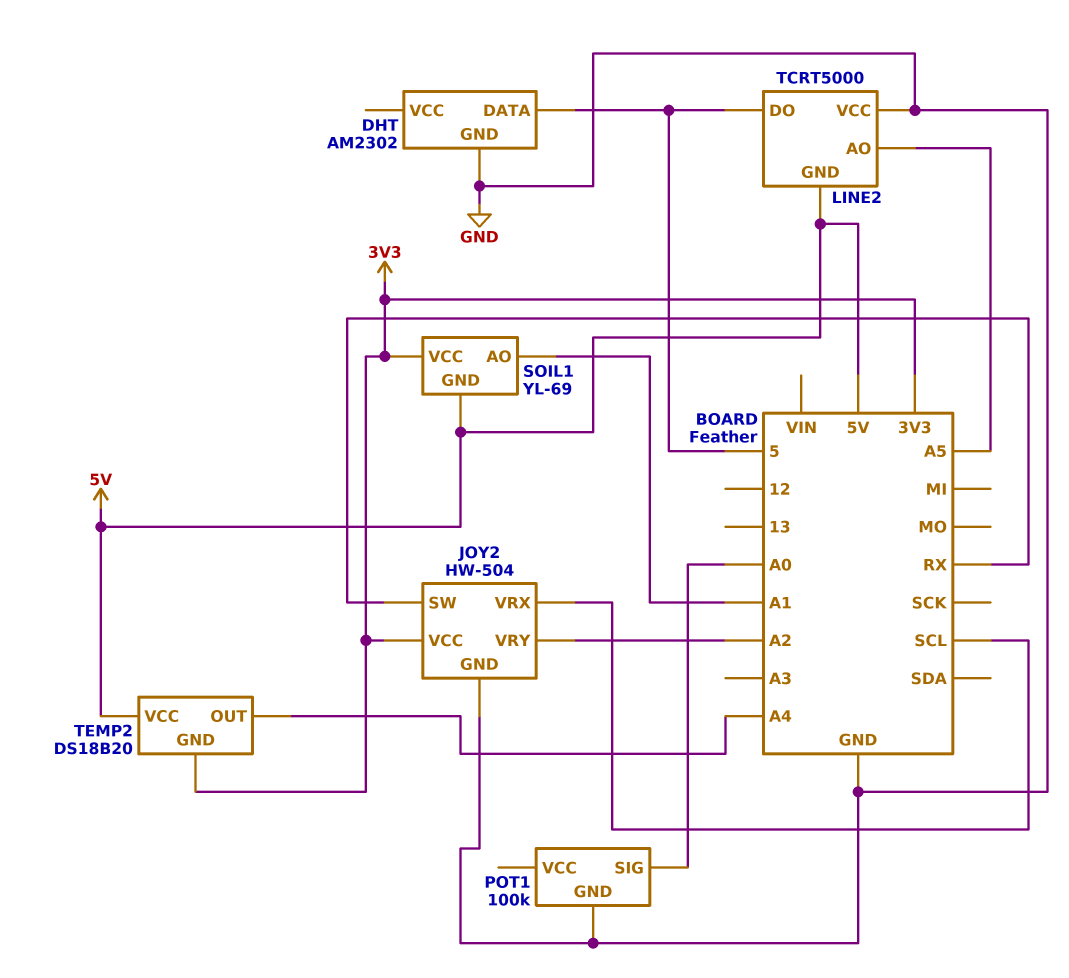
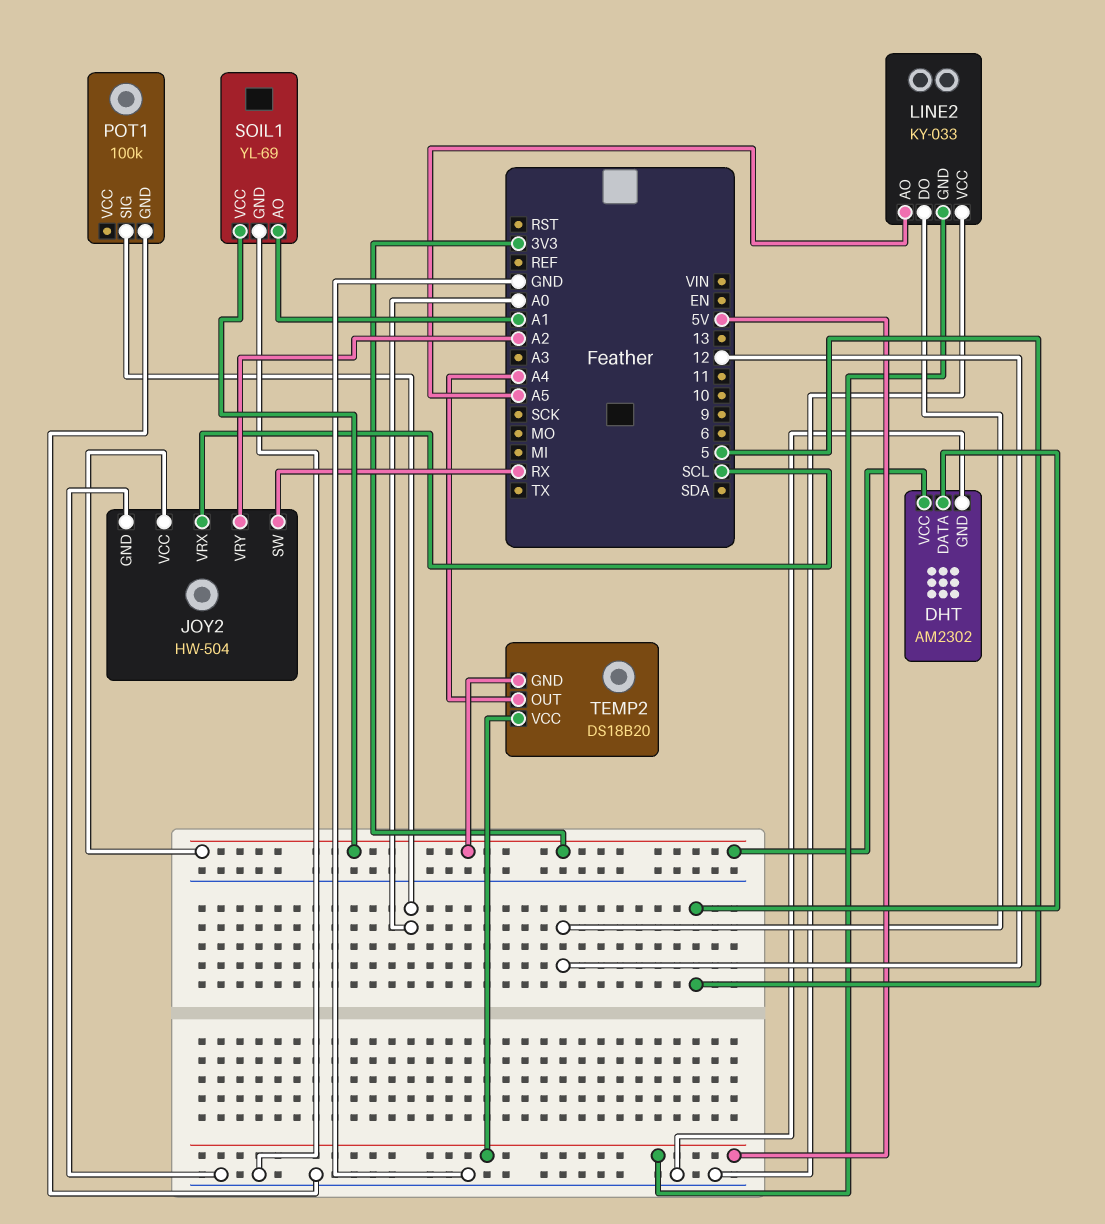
DHT pin VCC: none -> 3V3
LINE2: TCRT5000 -> KY-033
LINE2 pin DO: 5 -> 12
SOIL1 pin GND: 5V -> GND

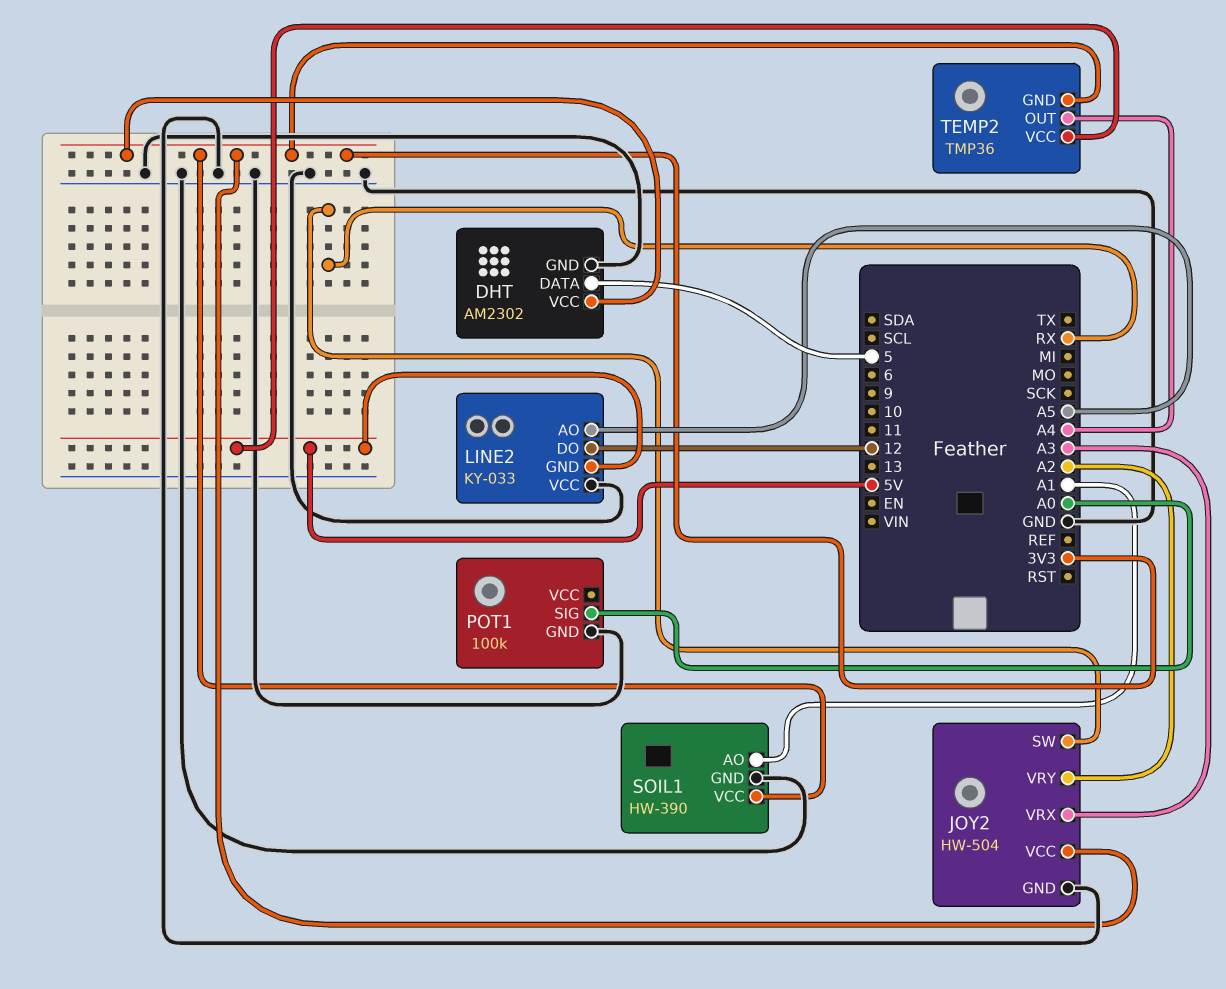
JOY2 pin VRX: SCL -> A3
SOIL1: YL-69 -> HW-390
TEMP2: DS18B20 -> TMP36

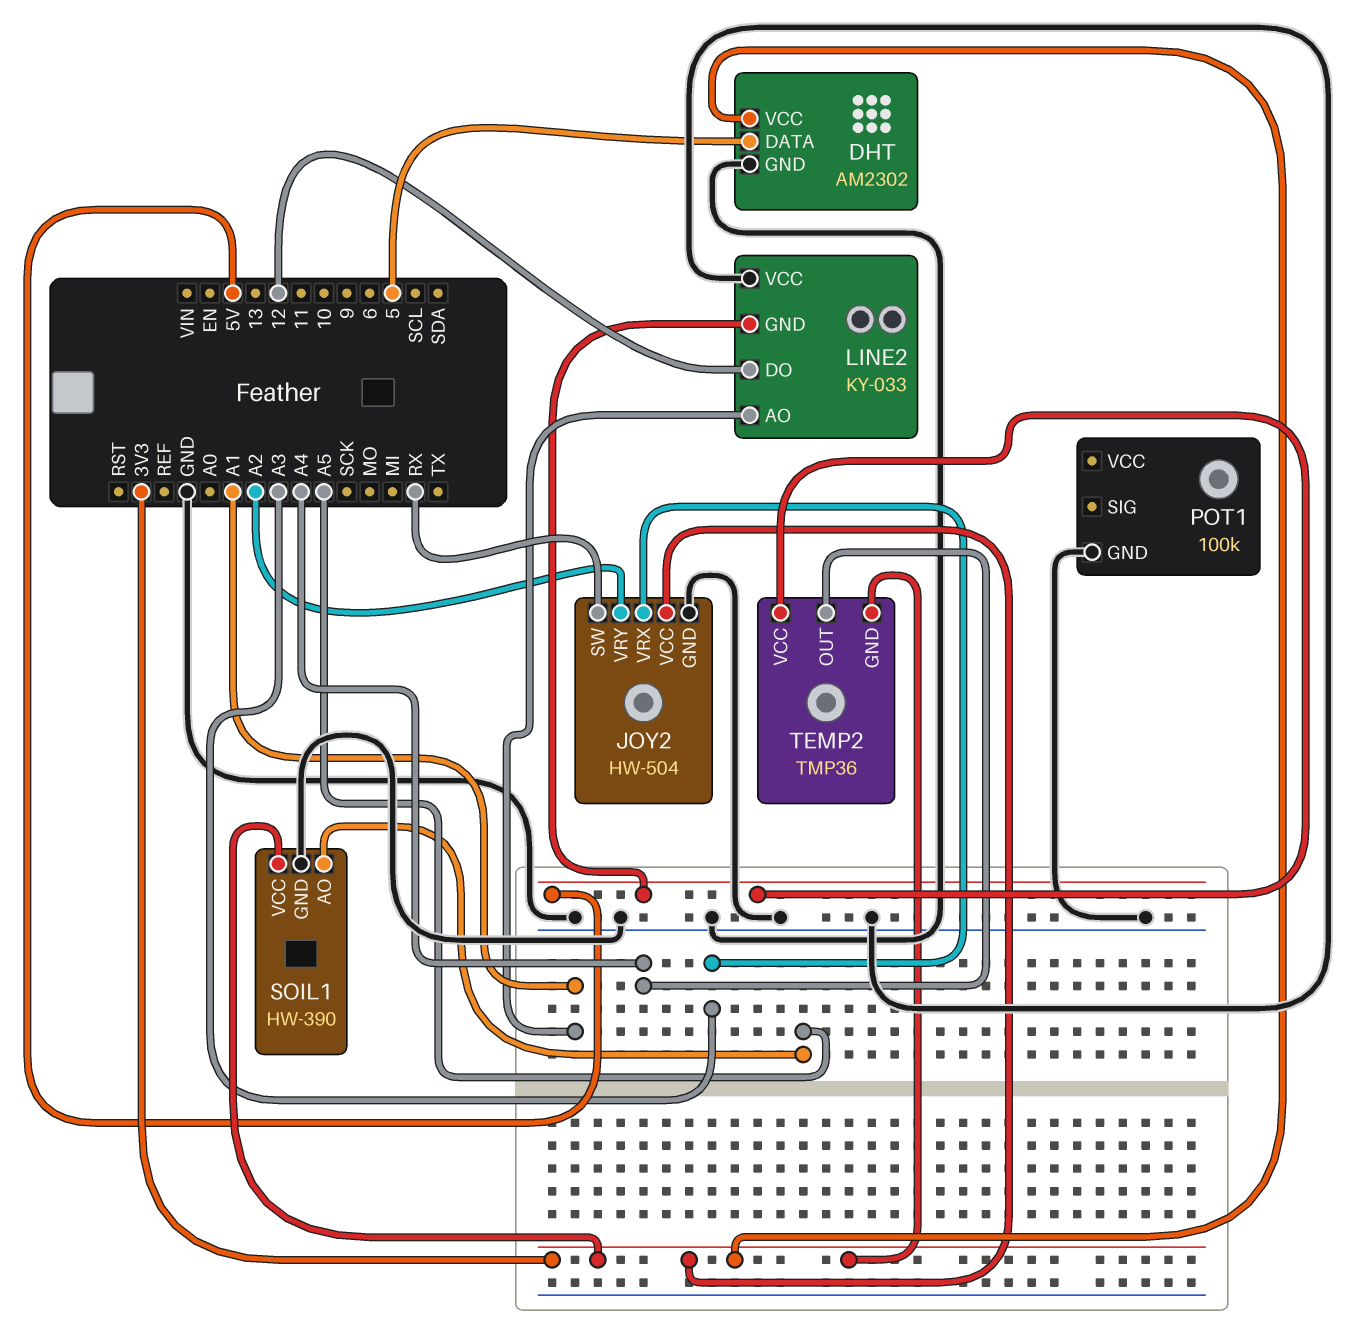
LINE2 pin AO: A5 -> A1
POT1 pin SIG: A0 -> none
SOIL1 pin AO: A1 -> A5

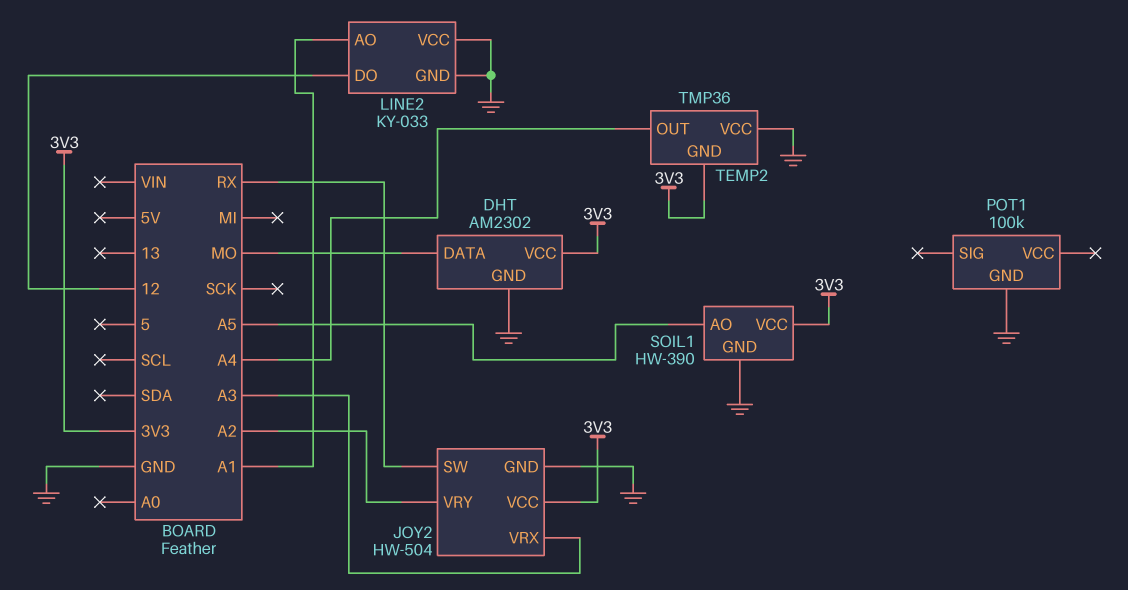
DHT pin DATA: 5 -> MO
LINE2 pin GND: 5V -> GND
TEMP2 pin VCC: 5V -> GND

